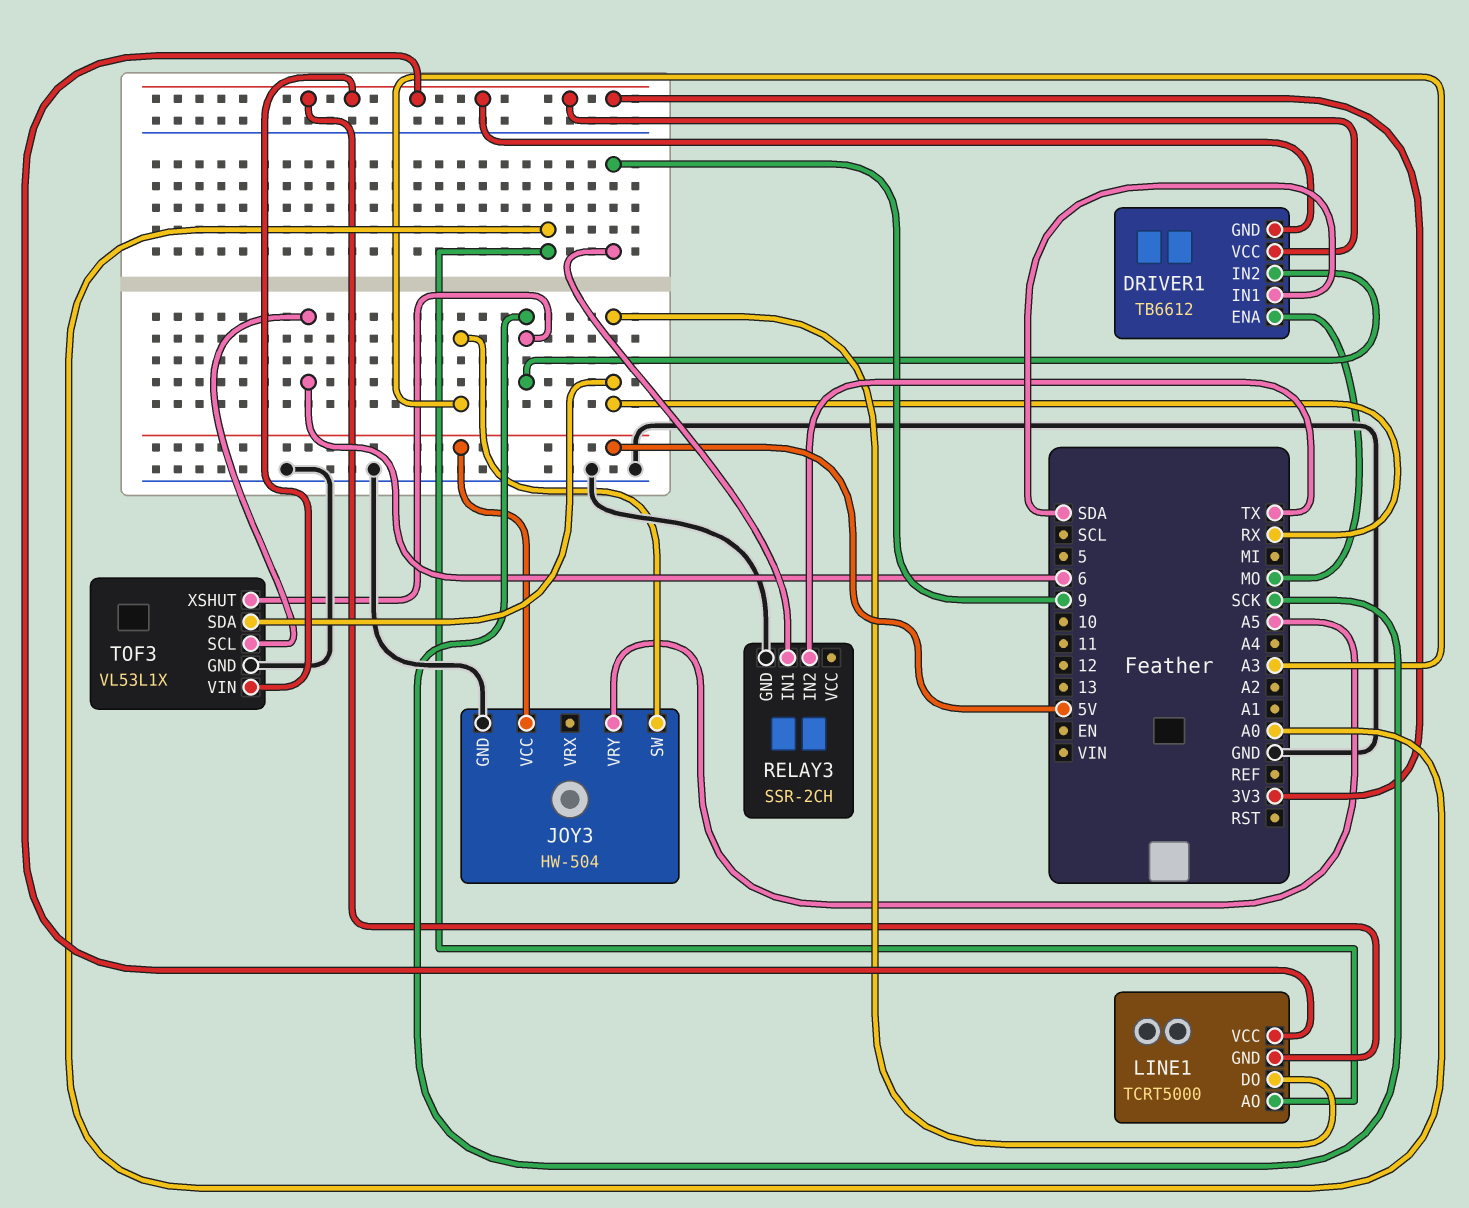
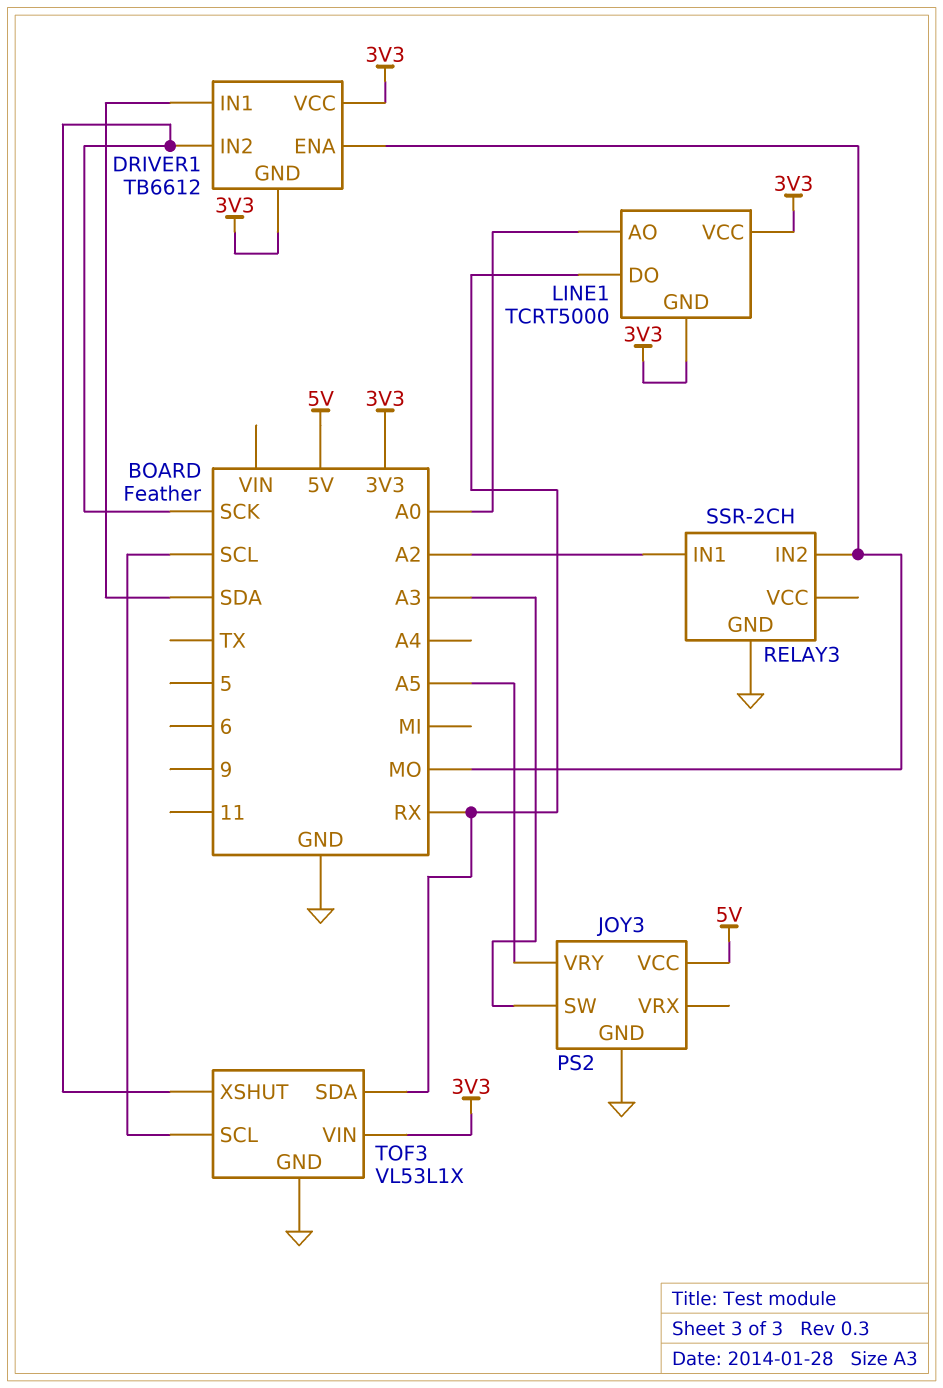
JOY3: HW-504 -> PS2
RELAY3 pin IN1: 9 -> A2
RELAY3 pin IN2: TX -> MO
TOF3 pin SCL: 6 -> SCL

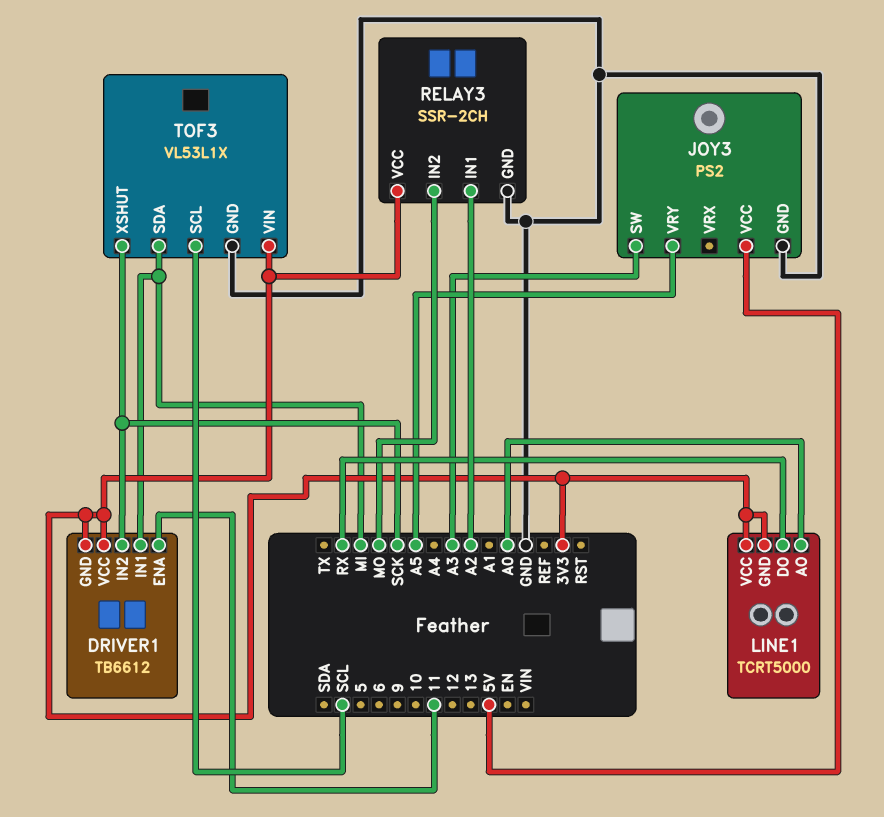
DRIVER1 pin ENA: MO -> 11
DRIVER1 pin IN1: SDA -> MI
RELAY3 pin VCC: none -> 3V3
TOF3 pin SDA: RX -> MI

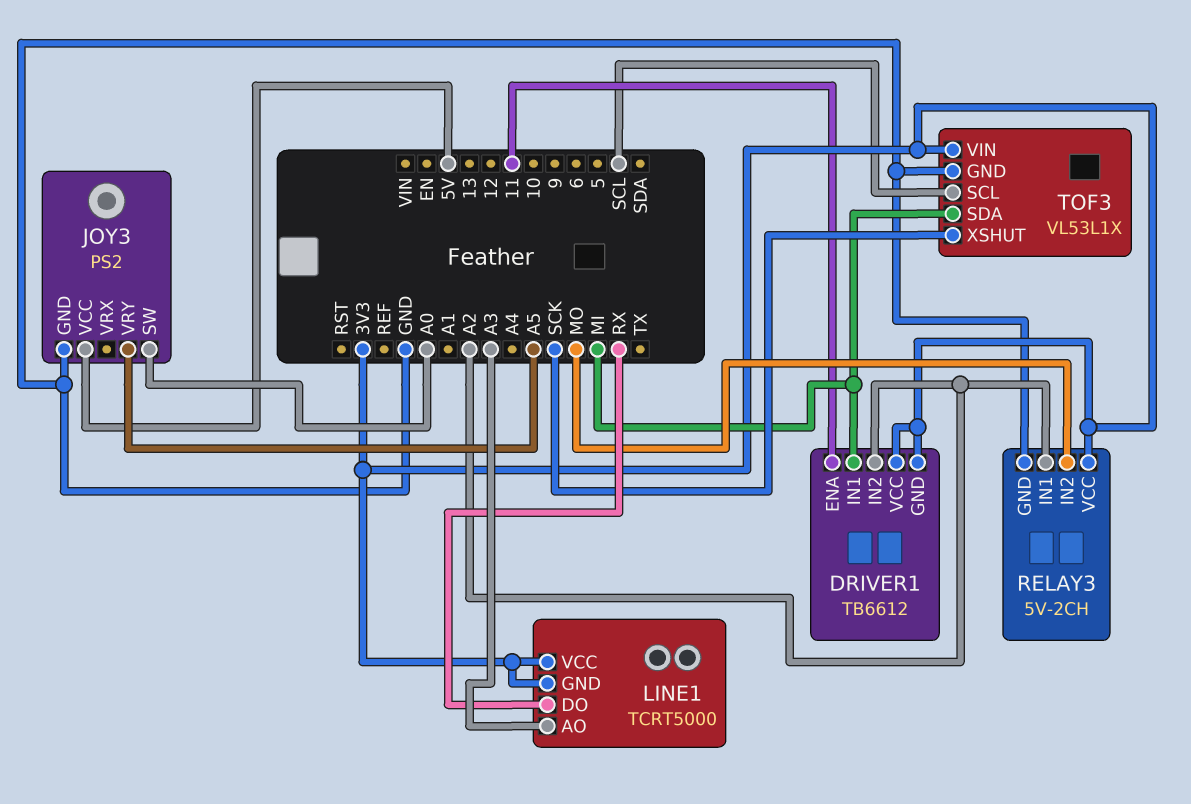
DRIVER1 pin IN2: SCK -> A2
JOY3 pin SW: A3 -> A0
LINE1 pin AO: A0 -> A3
RELAY3: SSR-2CH -> 5V-2CH

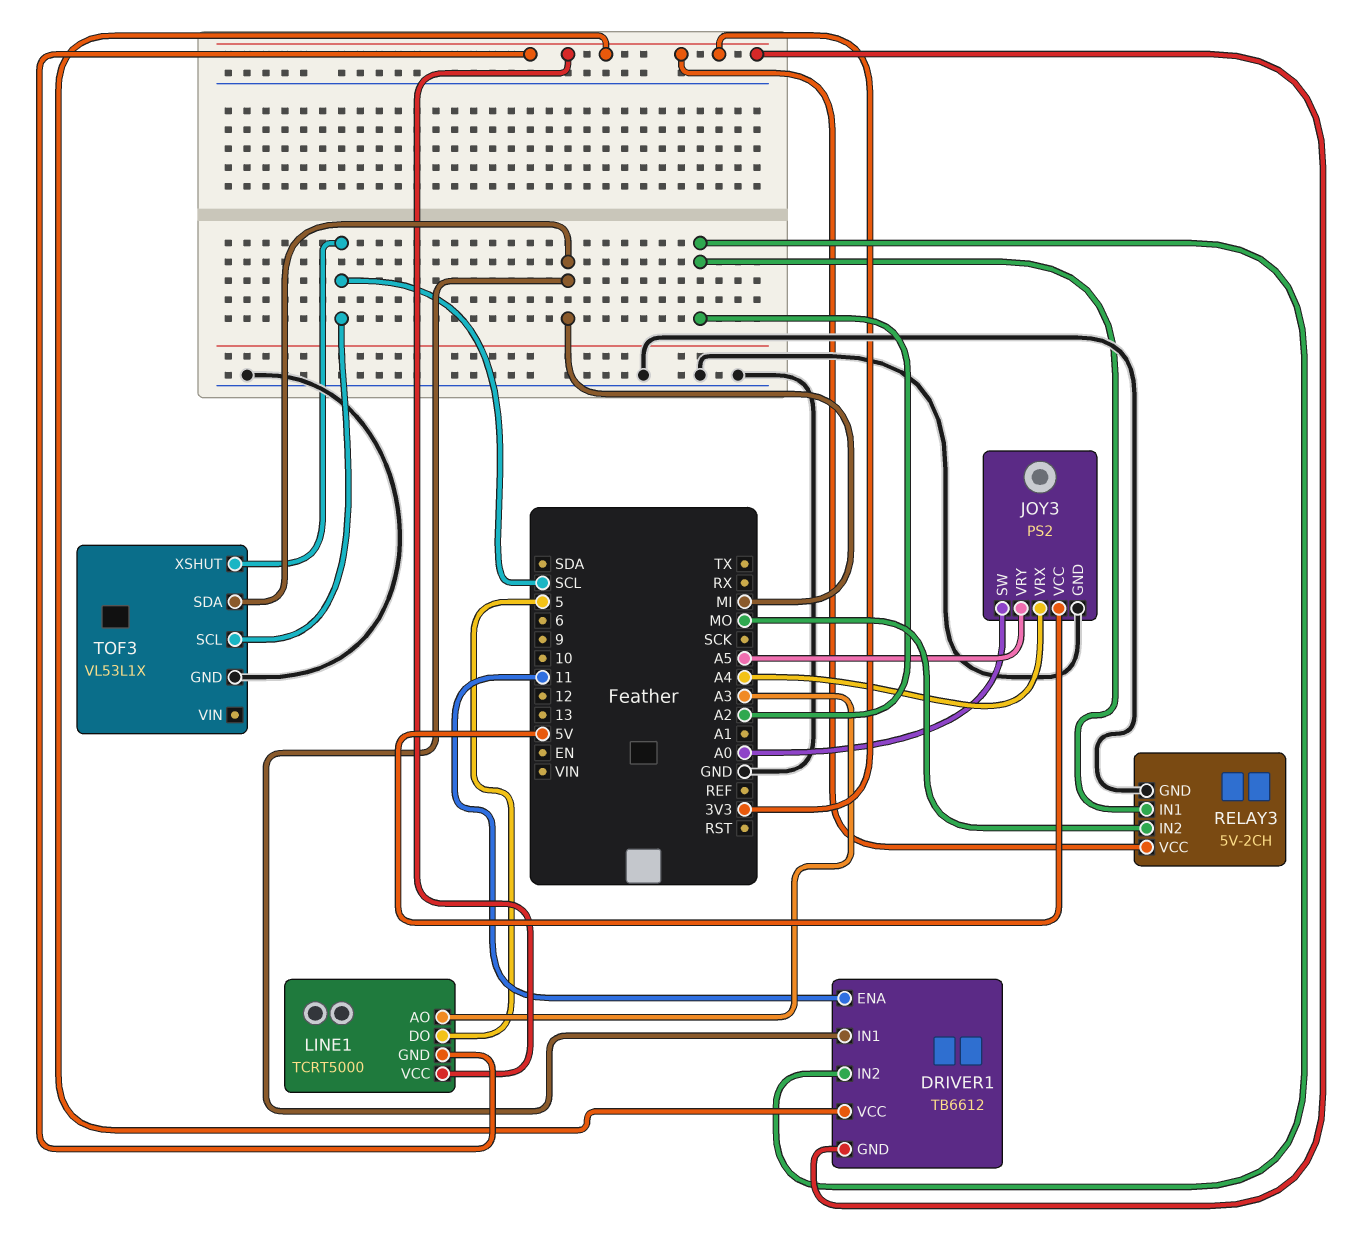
JOY3 pin VRX: none -> A4
LINE1 pin DO: RX -> 5
TOF3 pin VIN: 3V3 -> none
TOF3 pin XSHUT: SCK -> SCL

